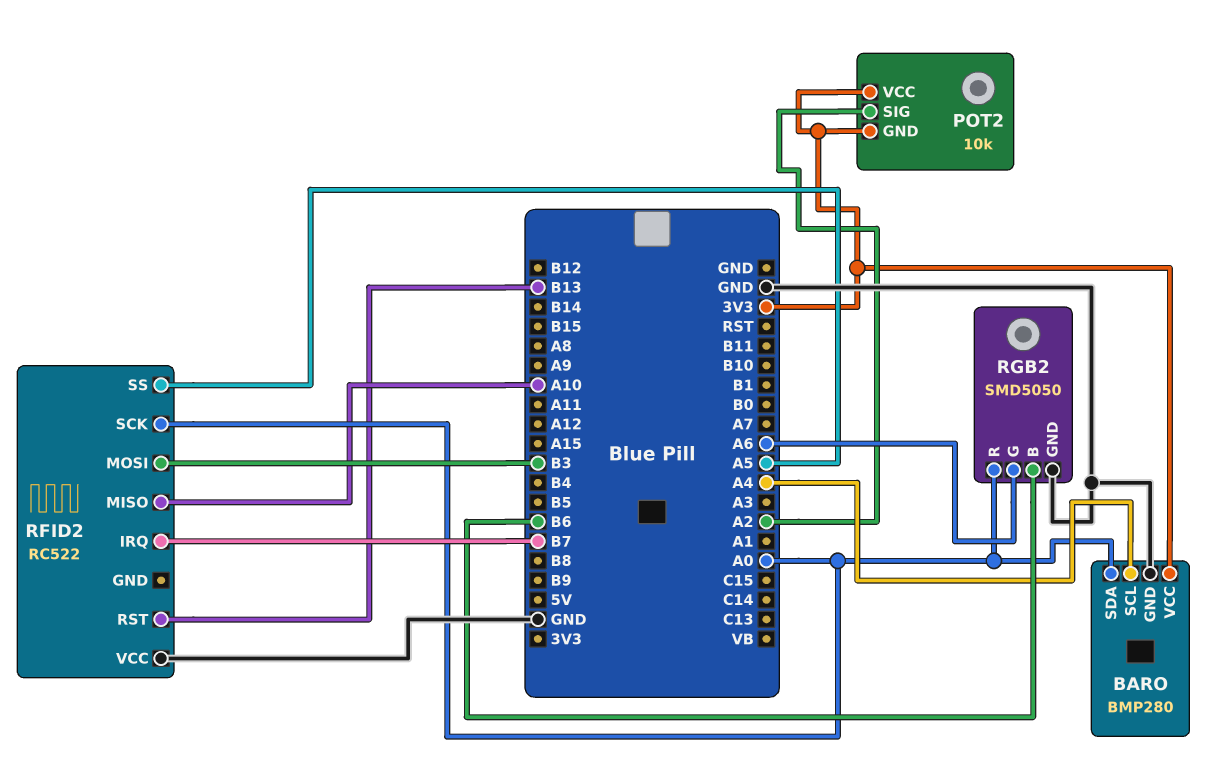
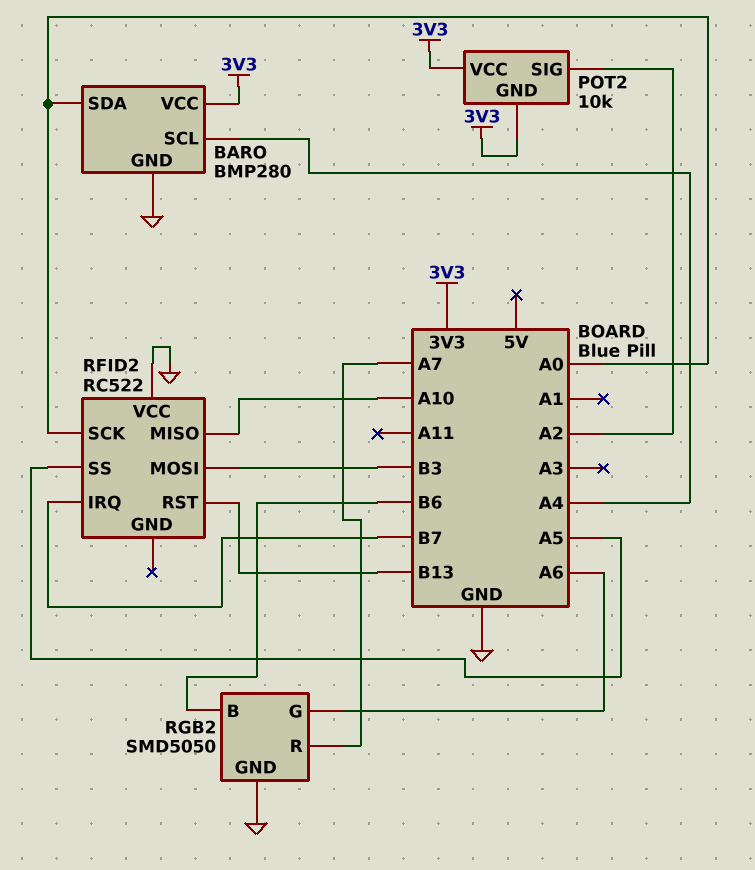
RGB2 pin R: A0 -> A7

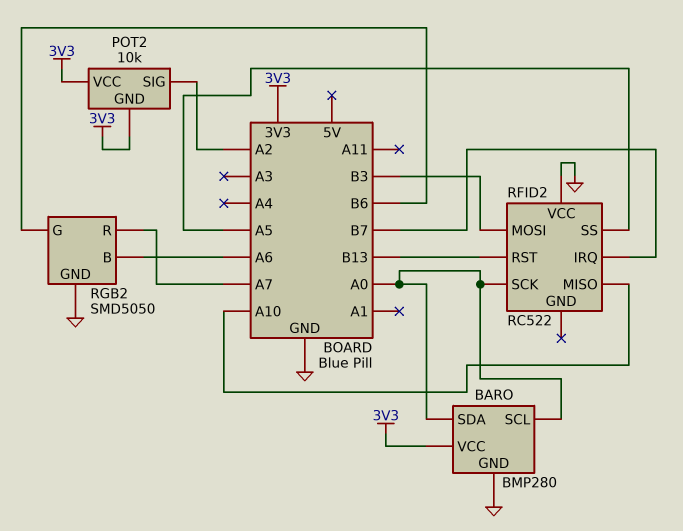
BARO pin SCL: A4 -> A0
RGB2 pin B: B6 -> A6
RGB2 pin G: A6 -> B6

